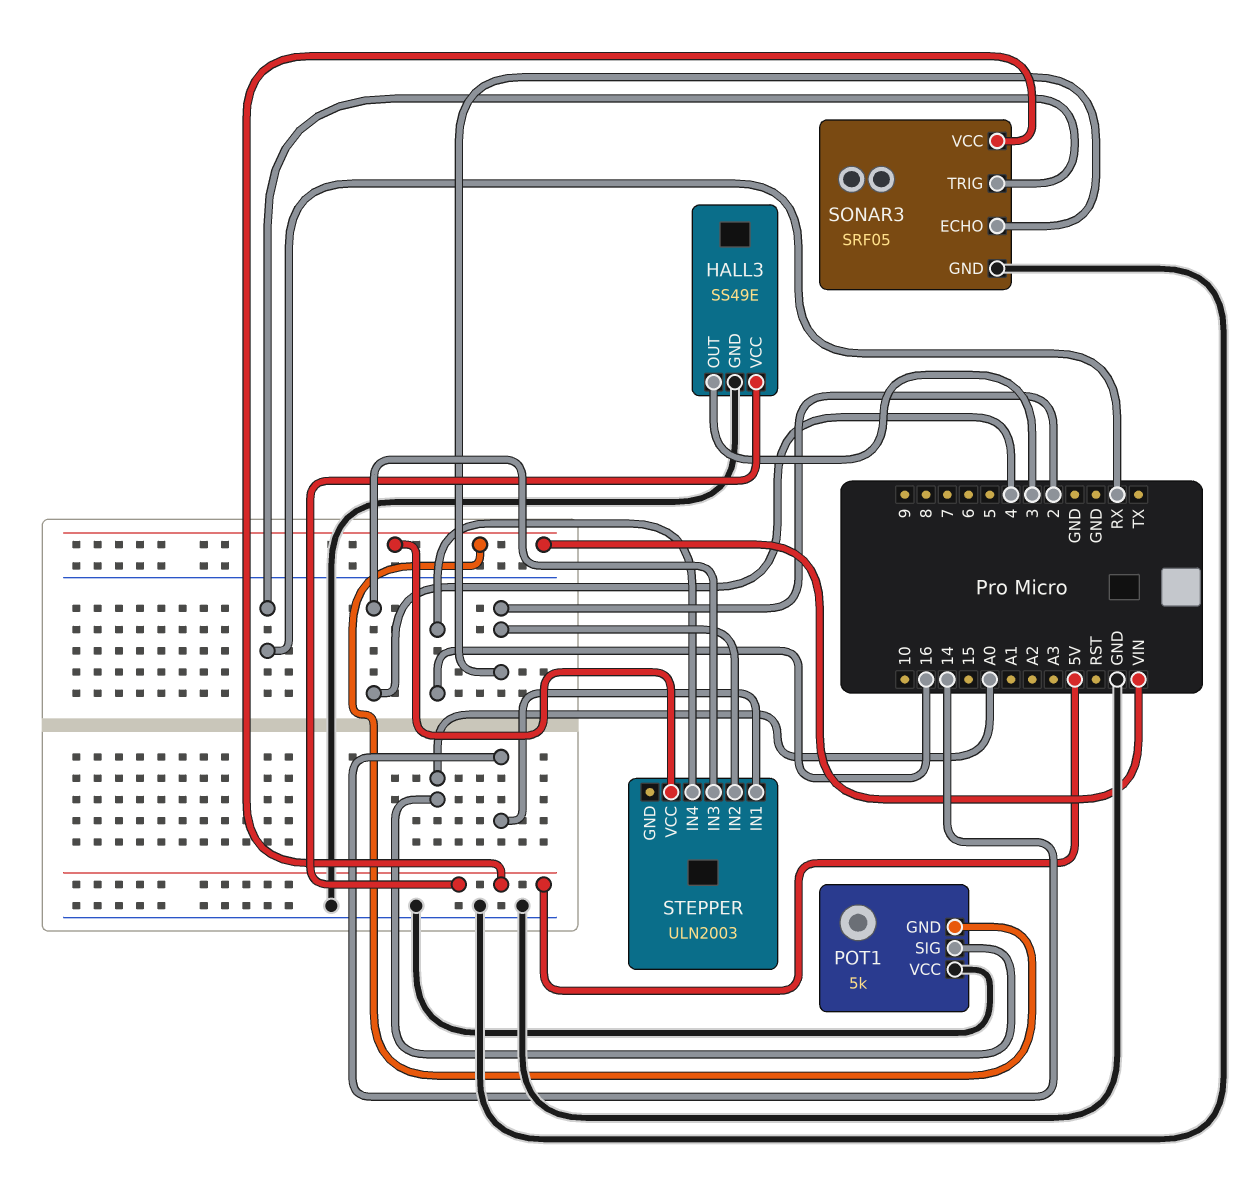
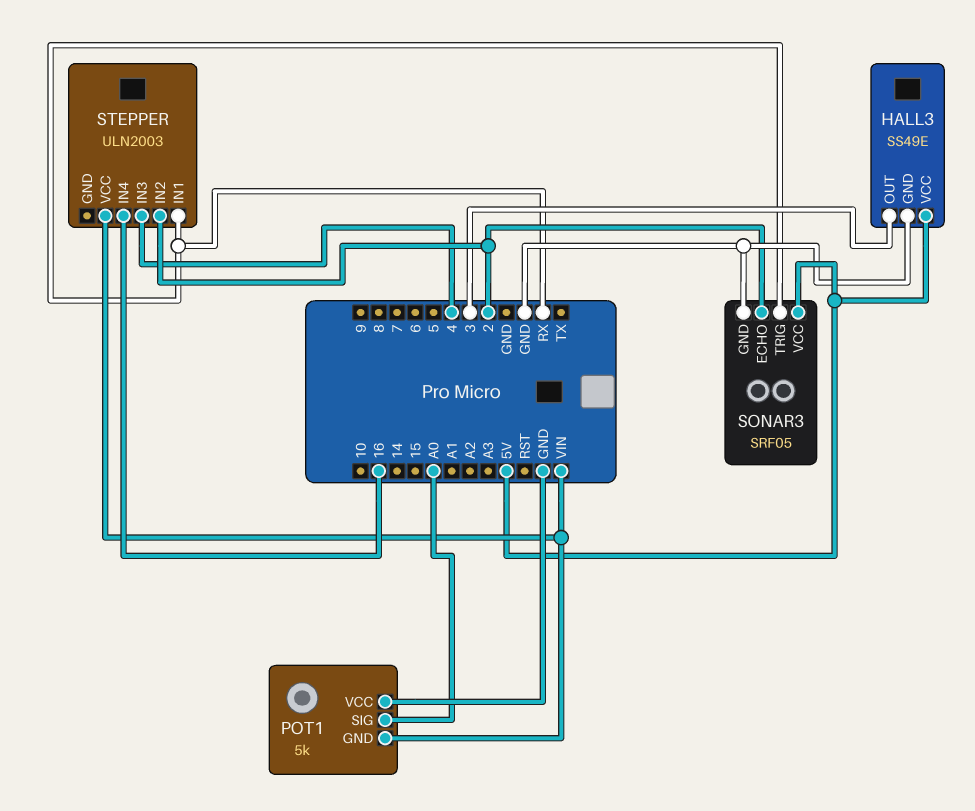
STEPPER pin IN1: 14 -> RX

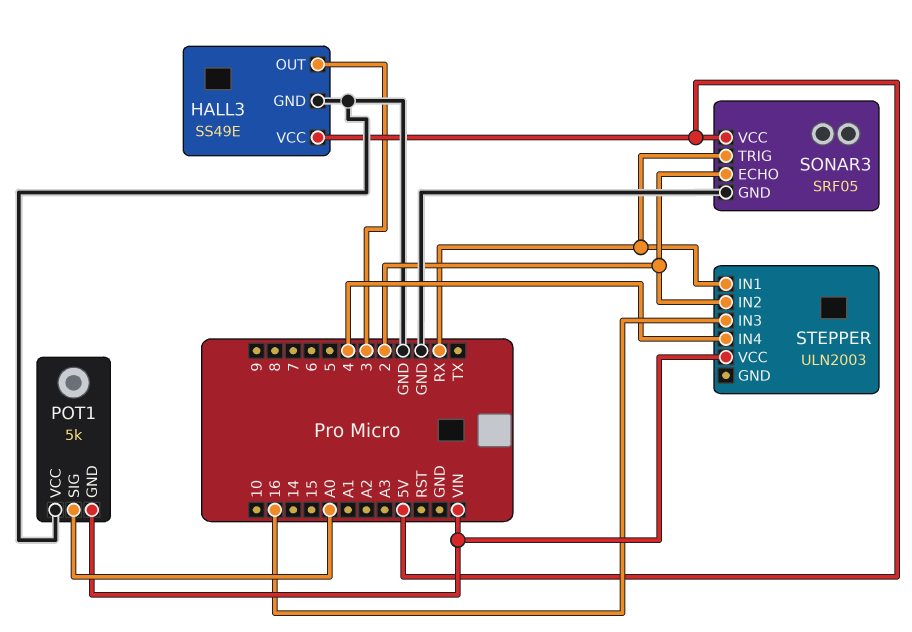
STEPPER pin IN3: 4 -> 16
STEPPER pin IN4: 16 -> 4

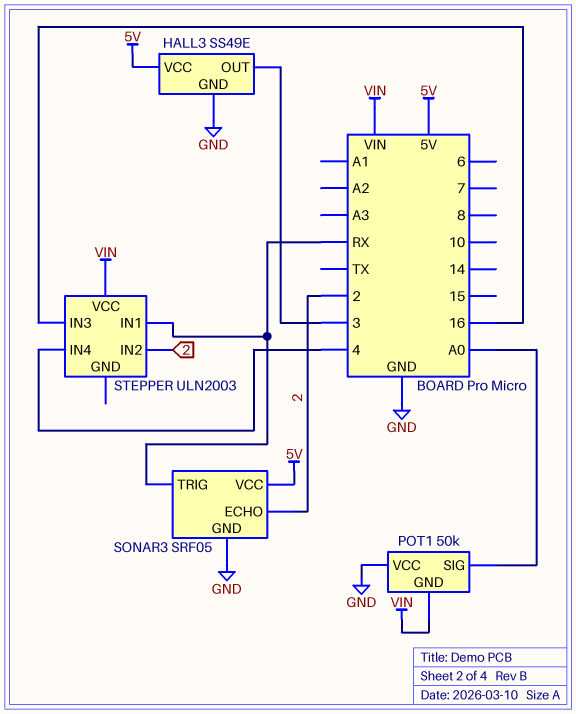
POT1: 5k -> 50k

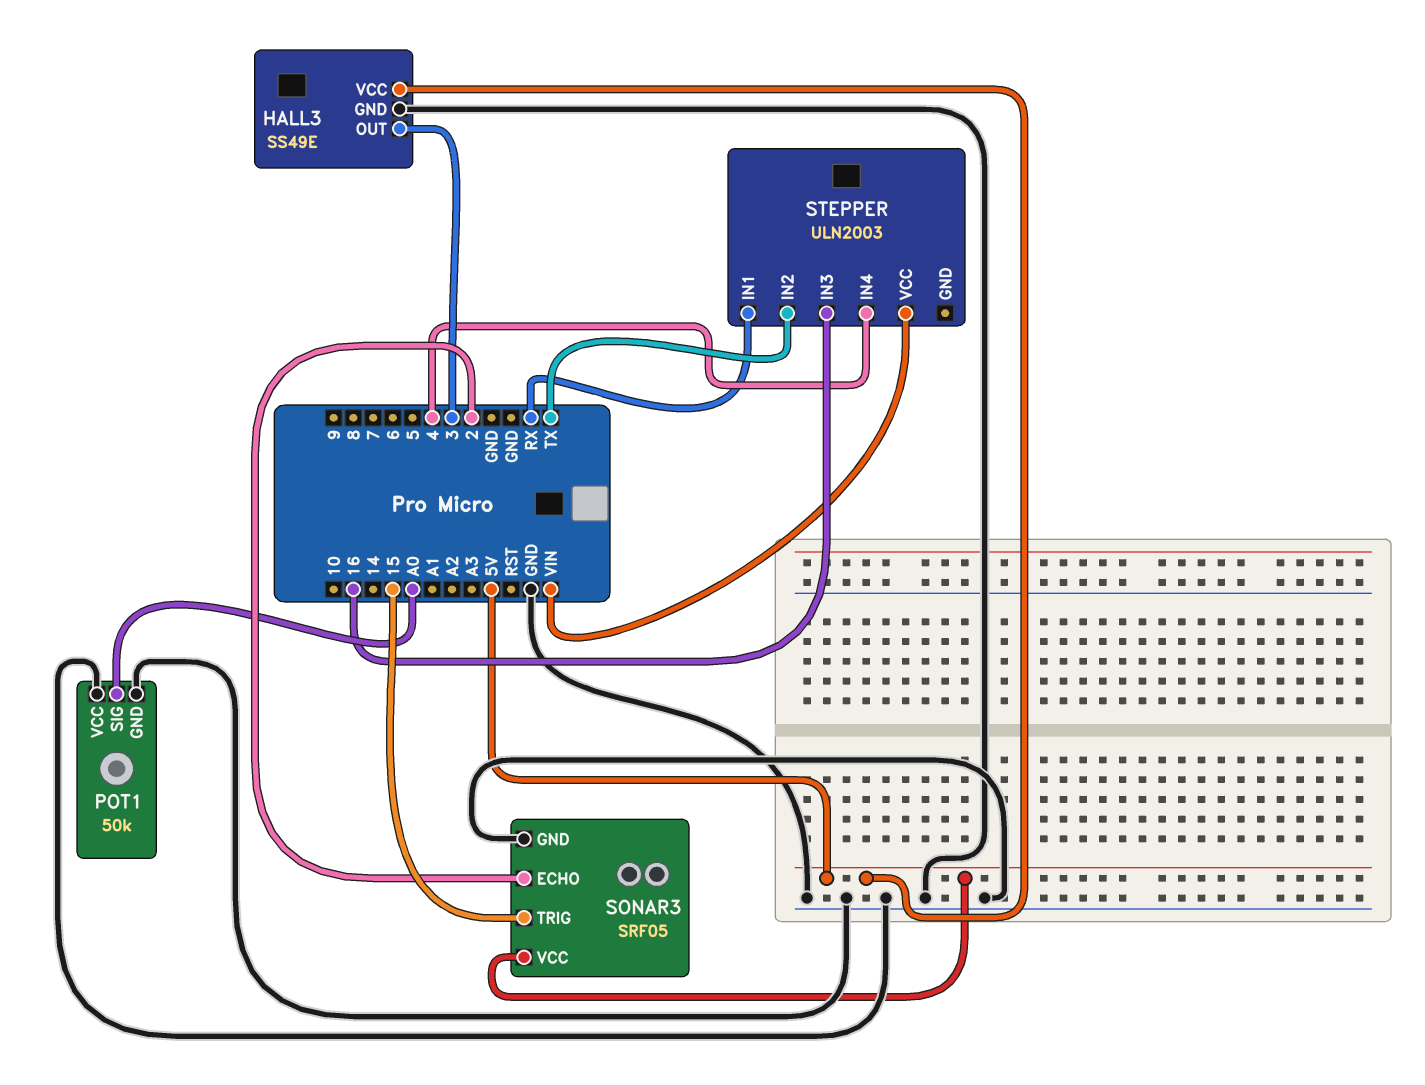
POT1 pin GND: VIN -> GND
SONAR3 pin TRIG: RX -> 15
STEPPER pin IN2: 2 -> TX

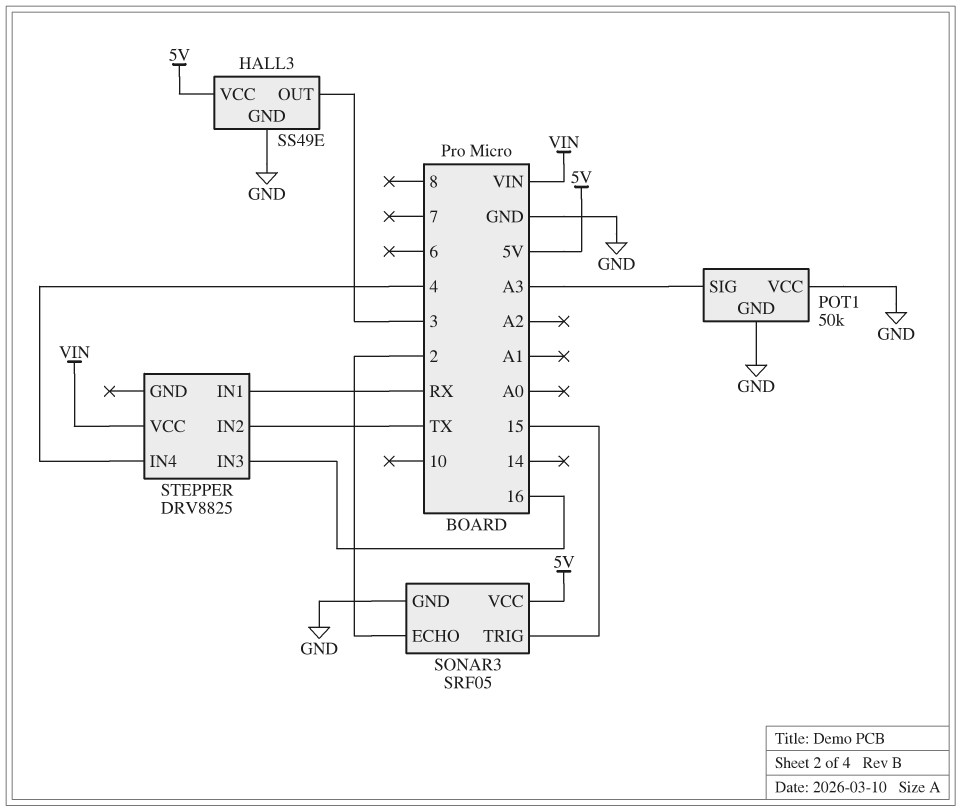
POT1 pin SIG: A0 -> A3
STEPPER: ULN2003 -> DRV8825

